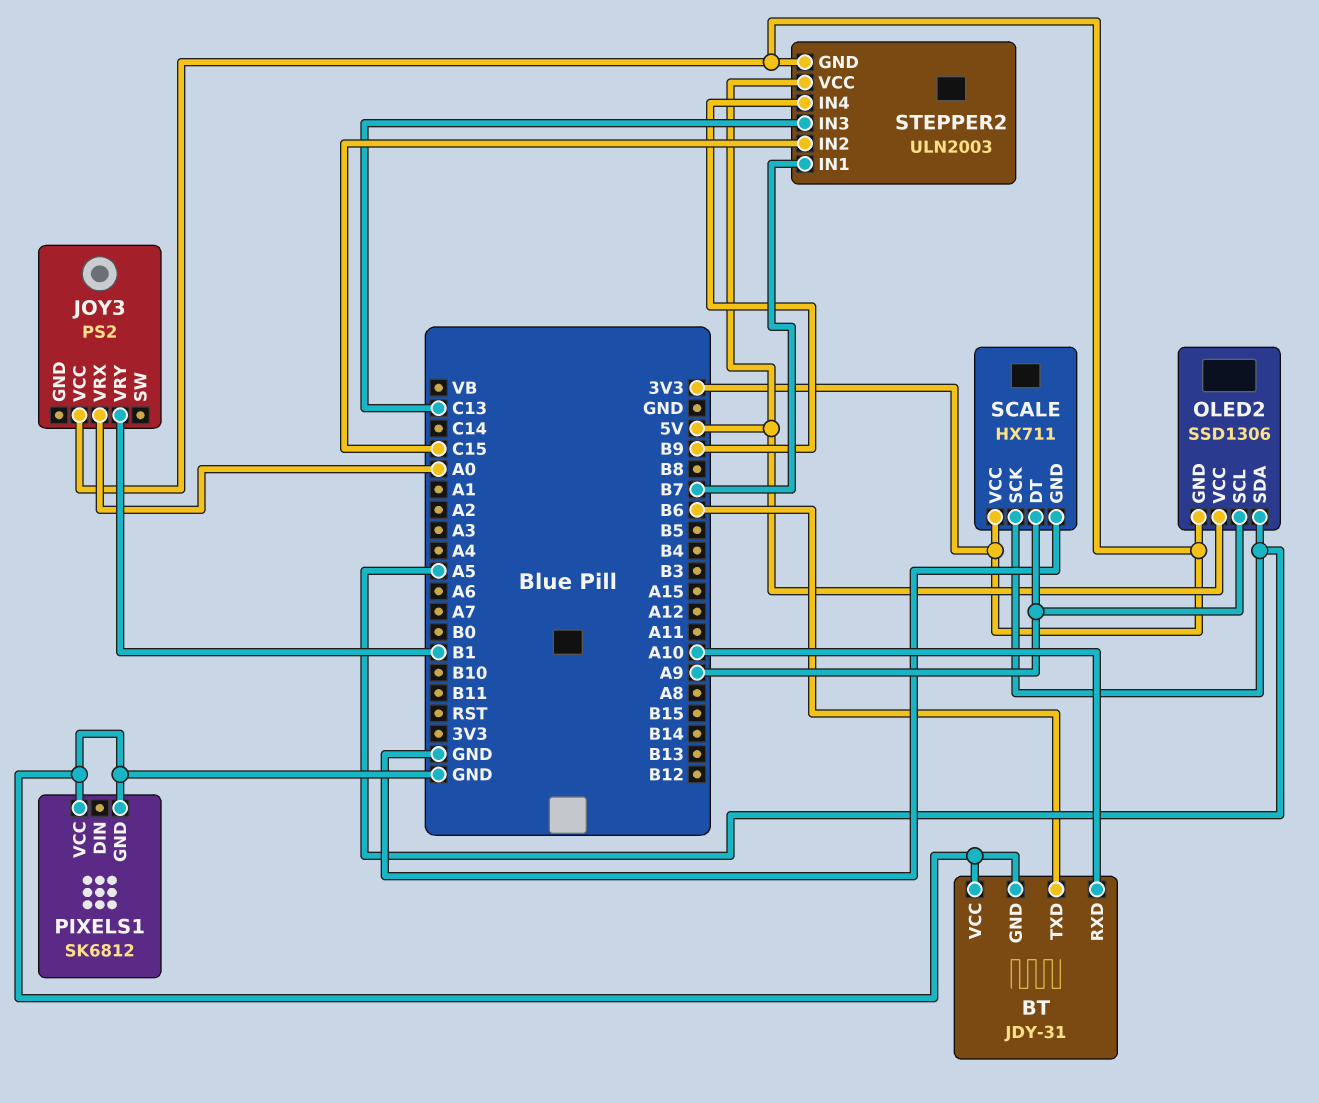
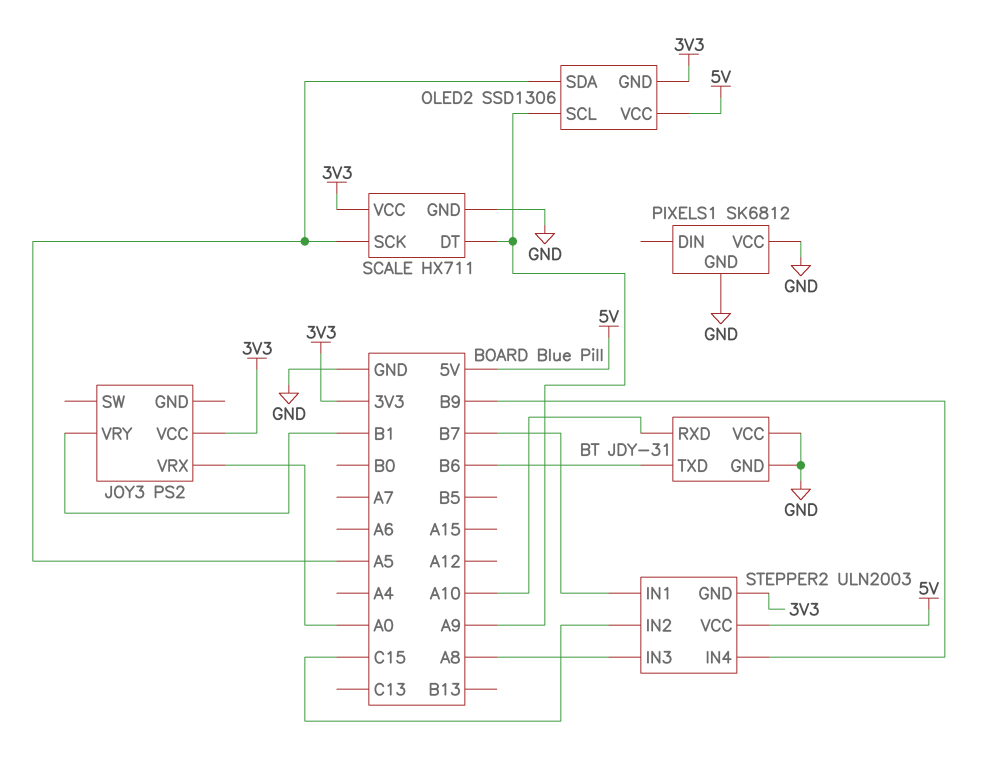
STEPPER2 pin IN3: C13 -> A8

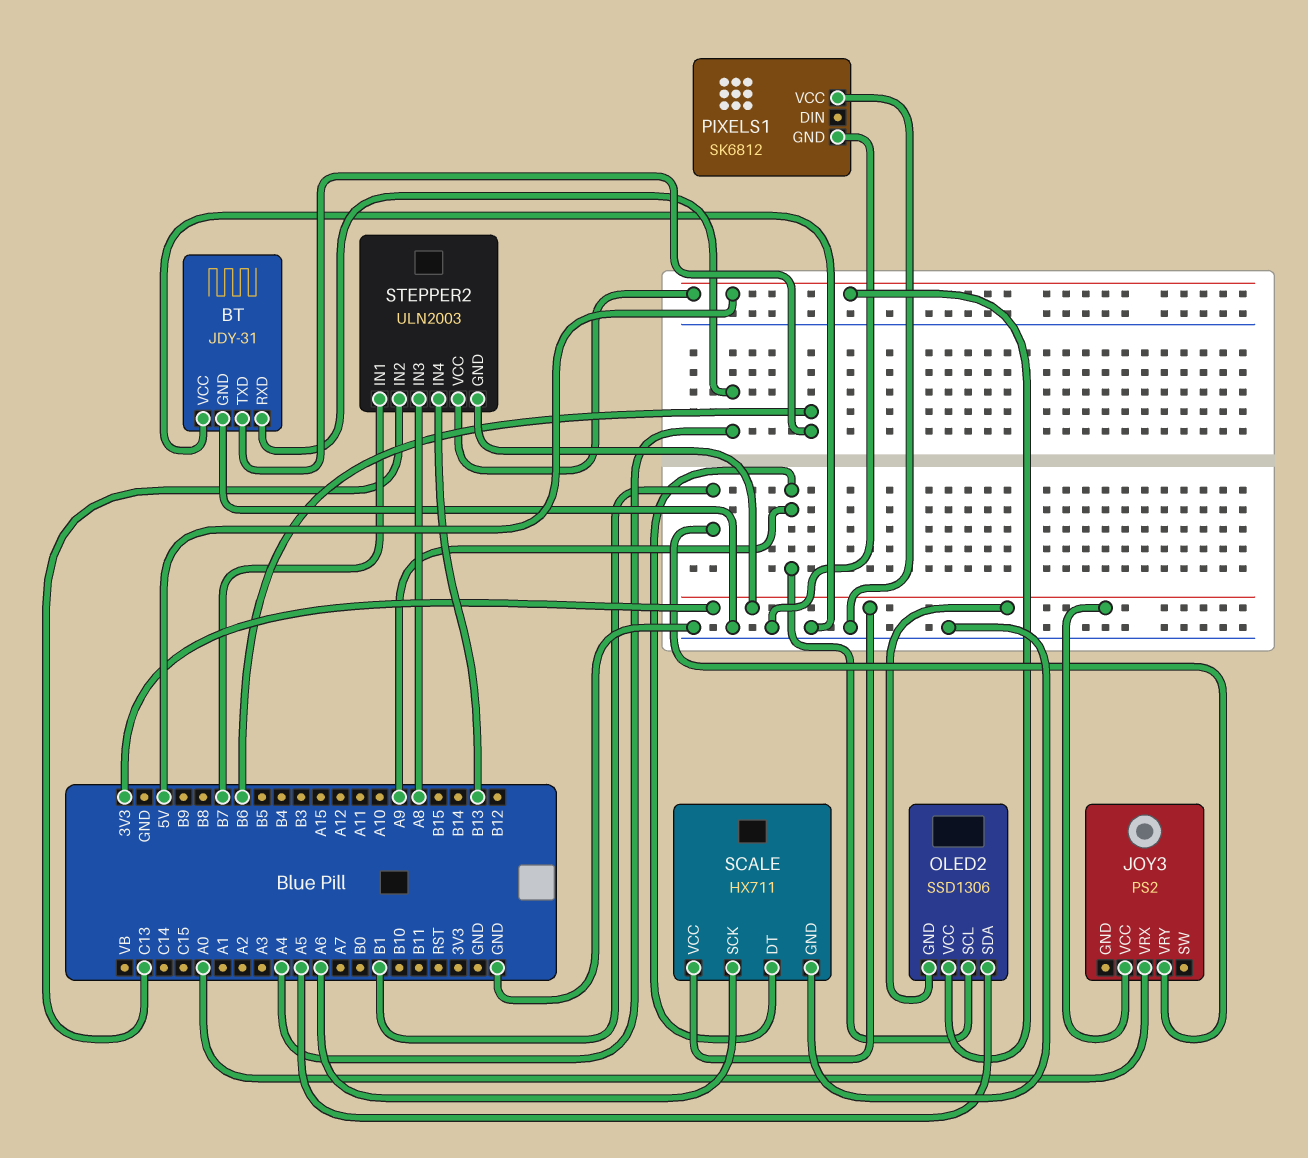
BT pin RXD: A10 -> A4
SCALE pin SCK: A5 -> A6
STEPPER2 pin IN2: C15 -> C13
STEPPER2 pin IN4: B9 -> B13

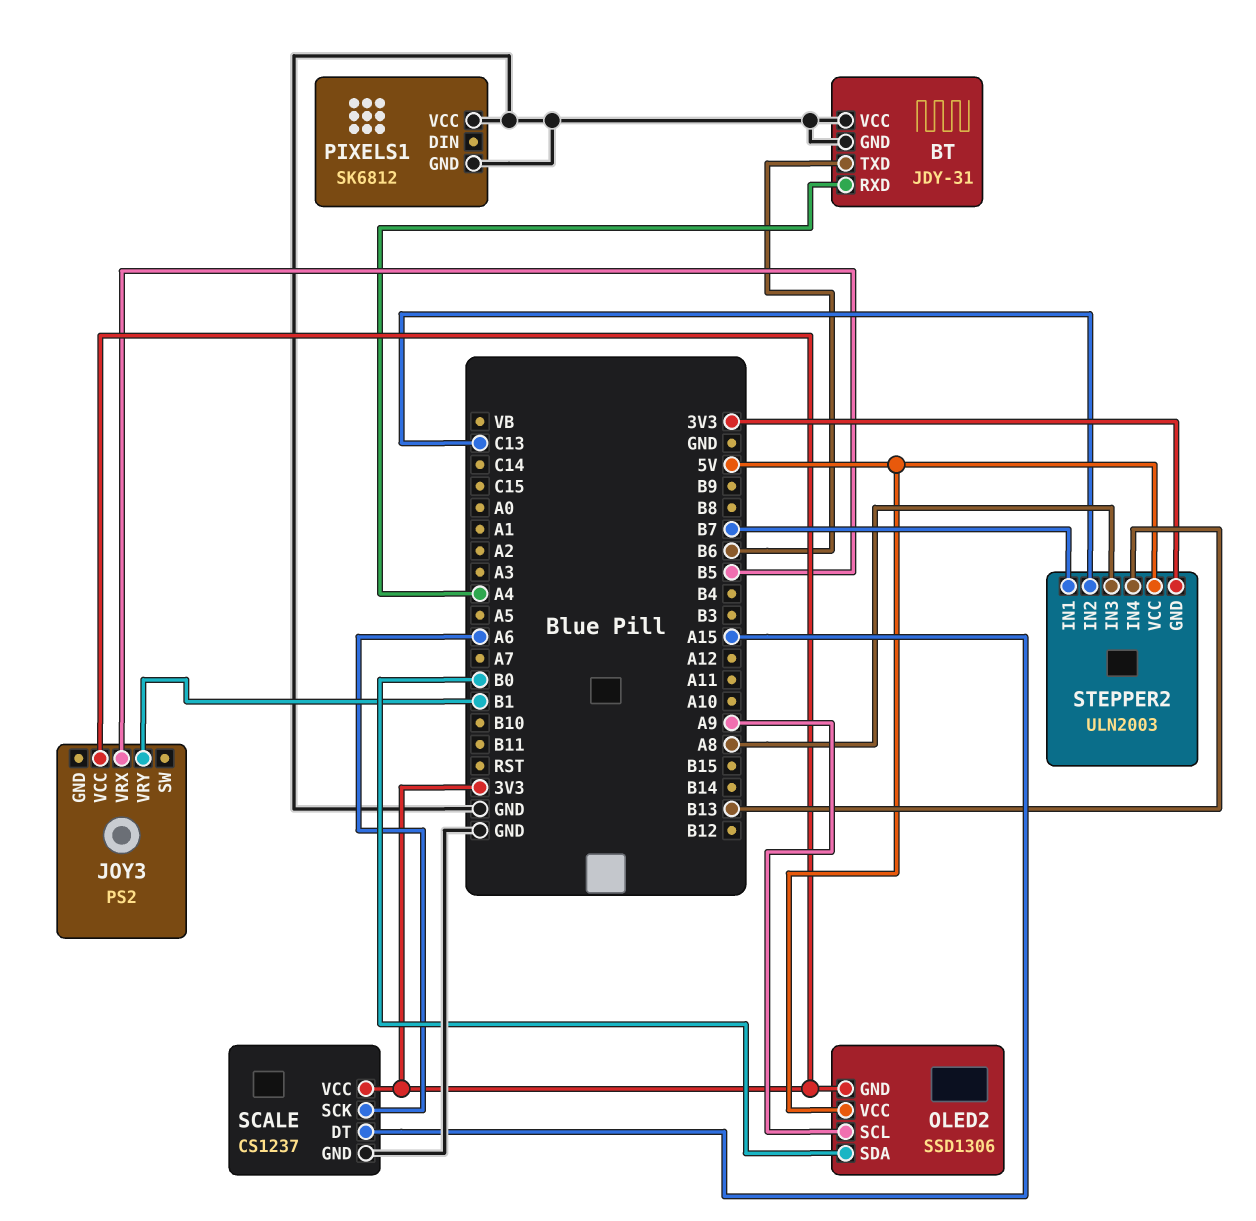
JOY3 pin VRX: A0 -> B5
OLED2 pin SDA: A5 -> B0
SCALE: HX711 -> CS1237
SCALE pin DT: A9 -> A15

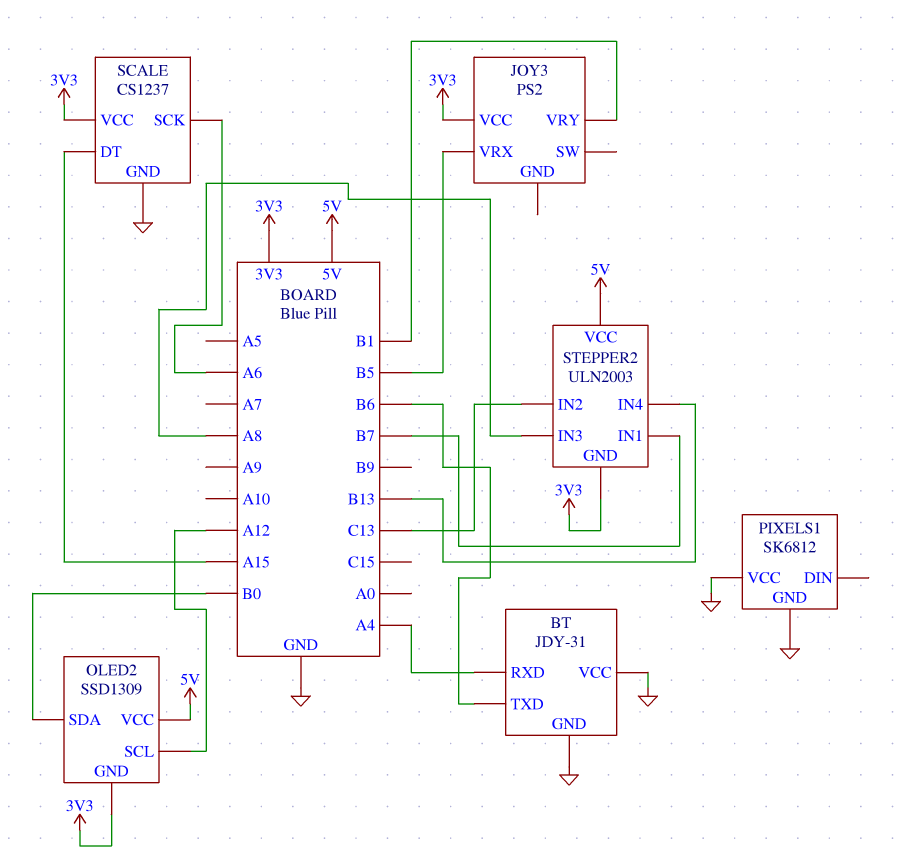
OLED2: SSD1306 -> SSD1309
OLED2 pin SCL: A9 -> A12

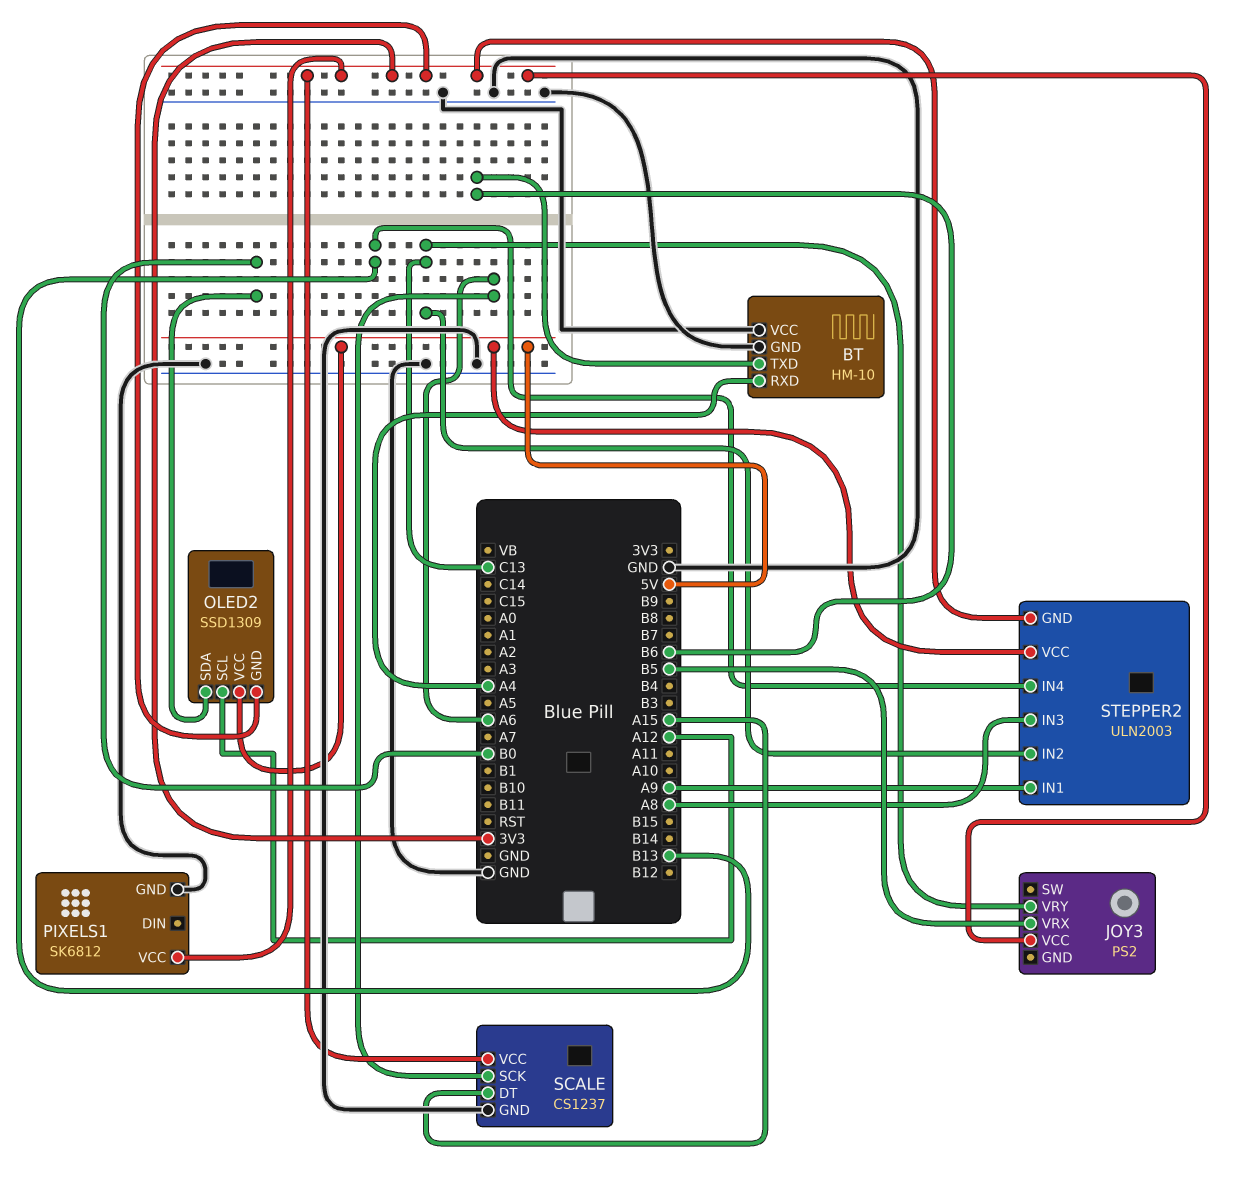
BT: JDY-31 -> HM-10
JOY3 pin VRY: B1 -> C13
PIXELS1 pin VCC: GND -> 3V3
STEPPER2 pin IN1: B7 -> A9

